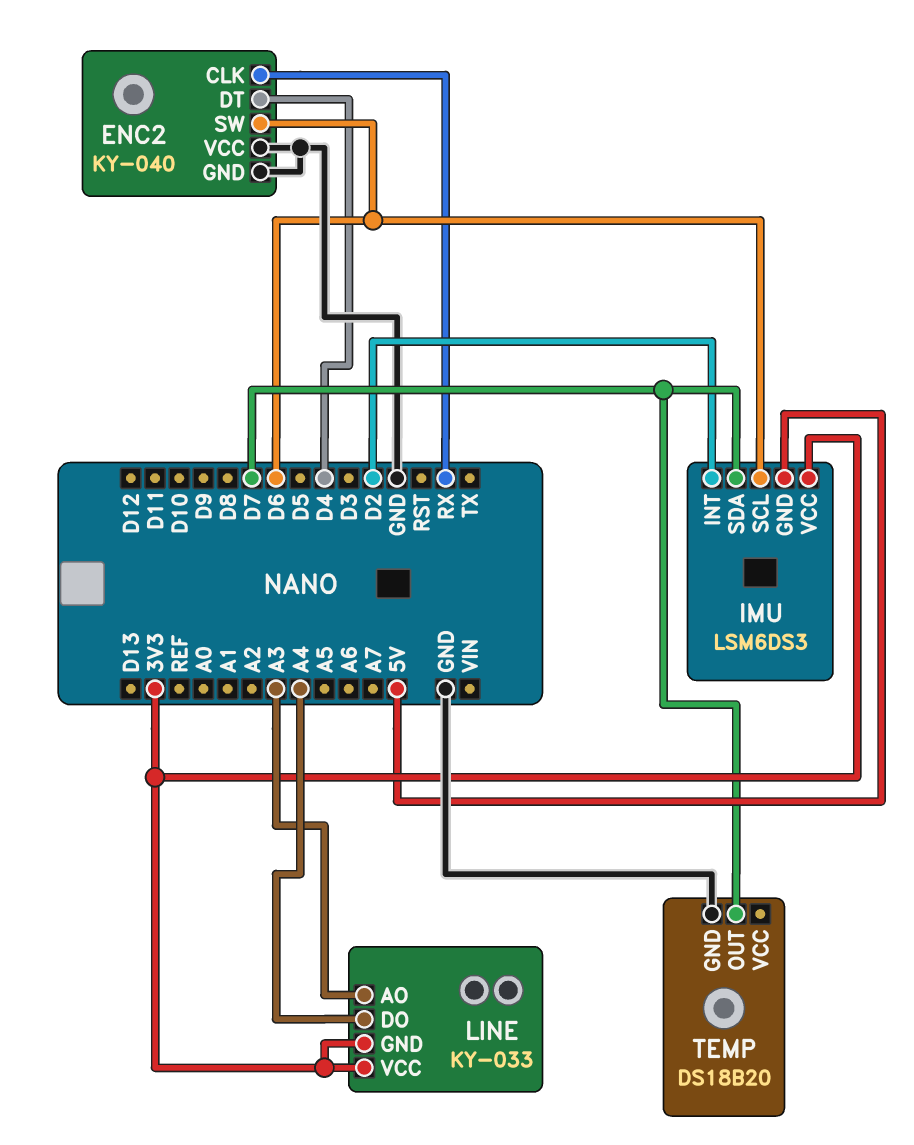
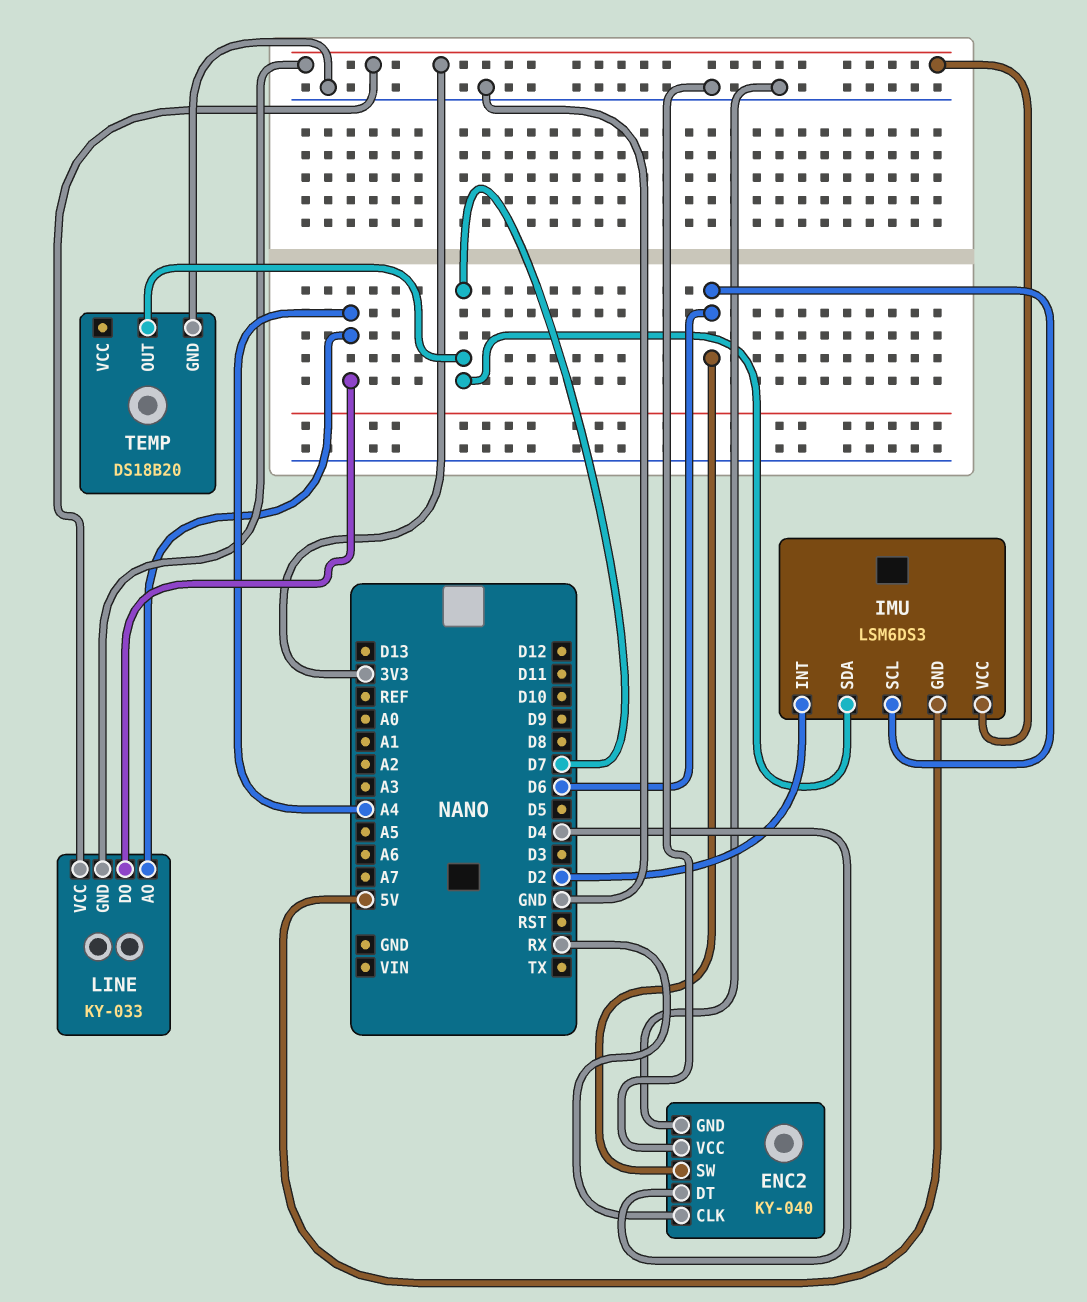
LINE pin AO: A3 -> A4

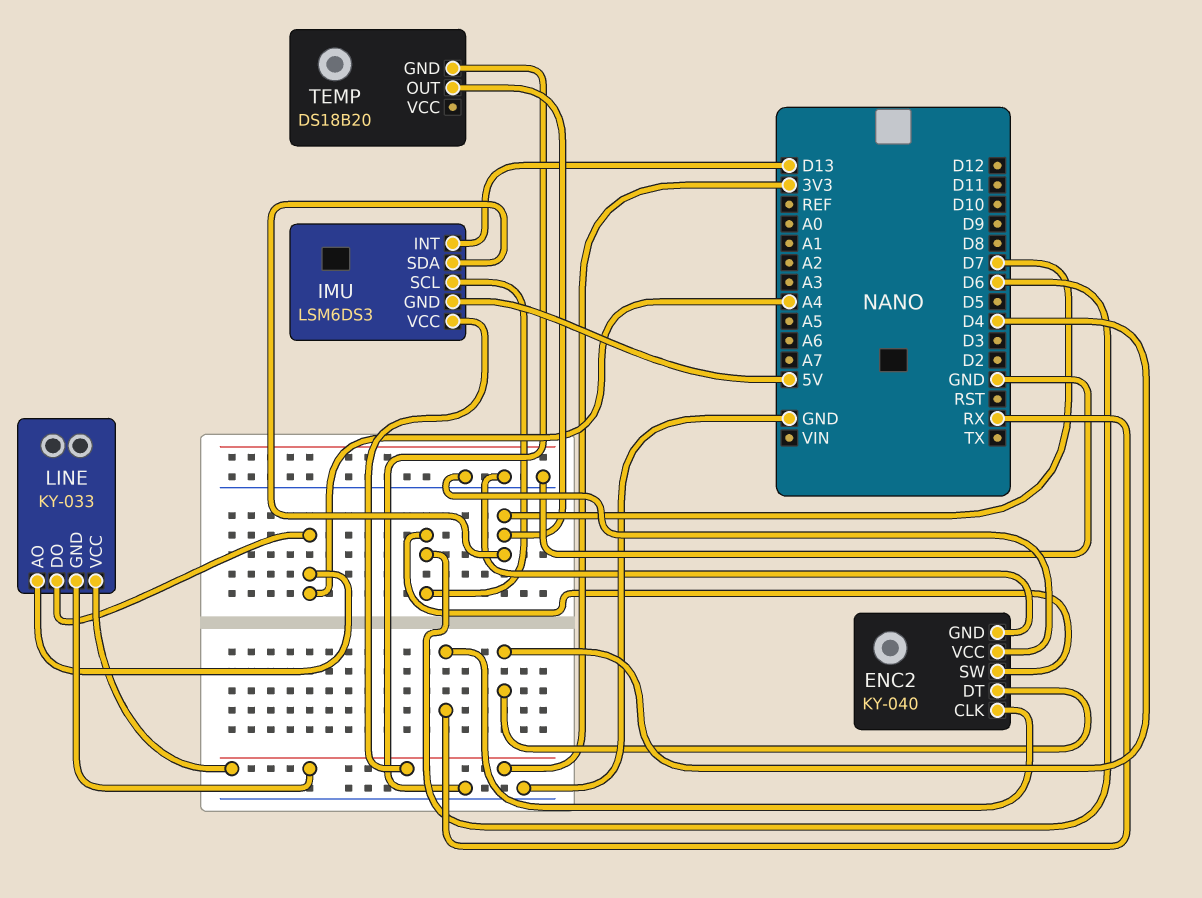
IMU pin INT: D2 -> D13

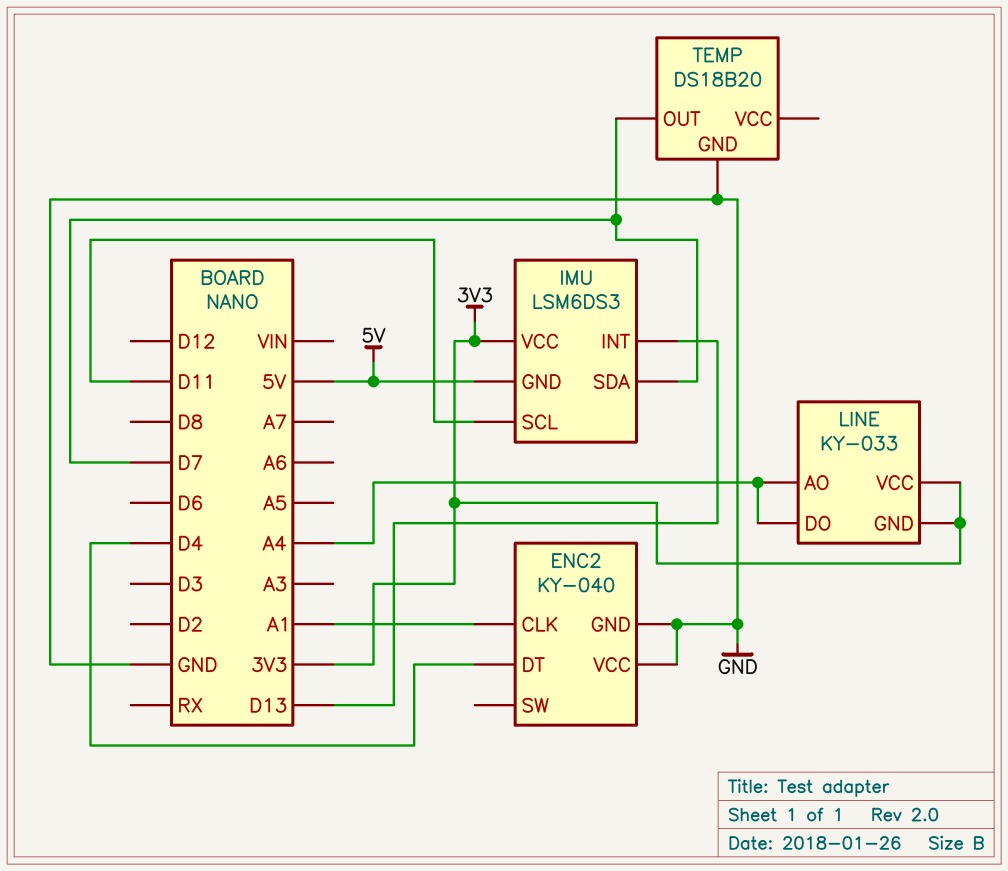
ENC2 pin CLK: RX -> A1
ENC2 pin SW: D6 -> none
IMU pin SCL: D6 -> D11

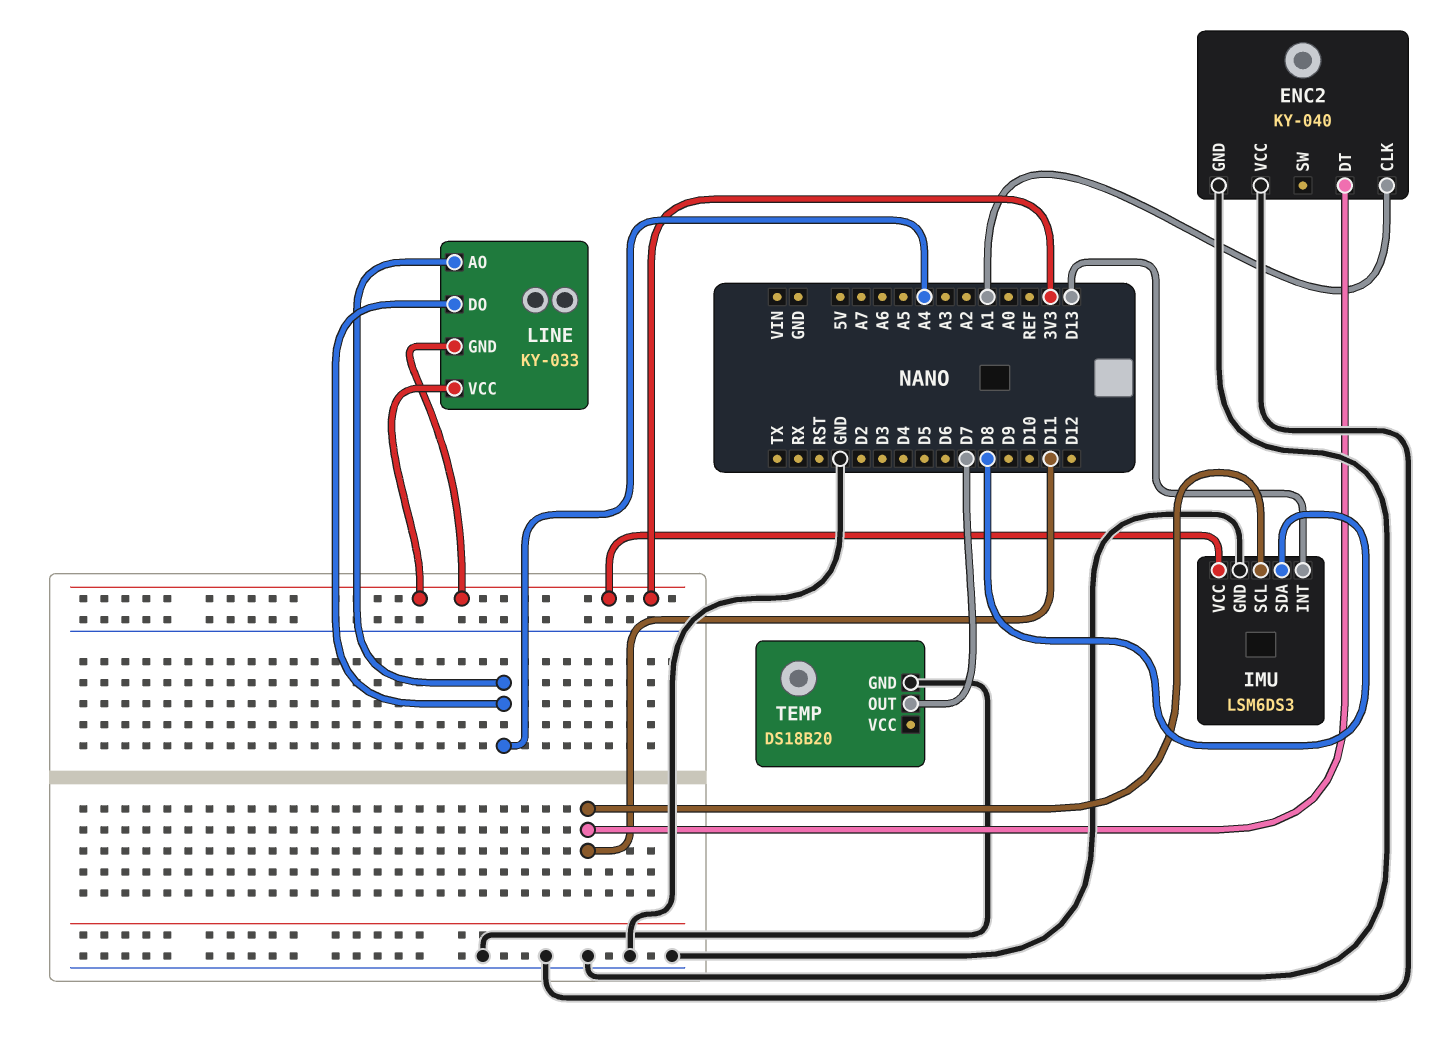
ENC2 pin DT: D4 -> D11
IMU pin GND: 5V -> GND
IMU pin SDA: D7 -> D8

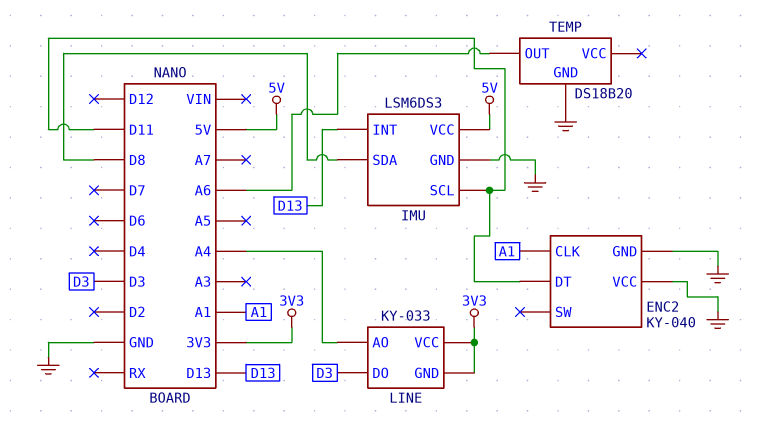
IMU pin VCC: 3V3 -> 5V
LINE pin DO: A4 -> D3
TEMP pin OUT: D7 -> A6

